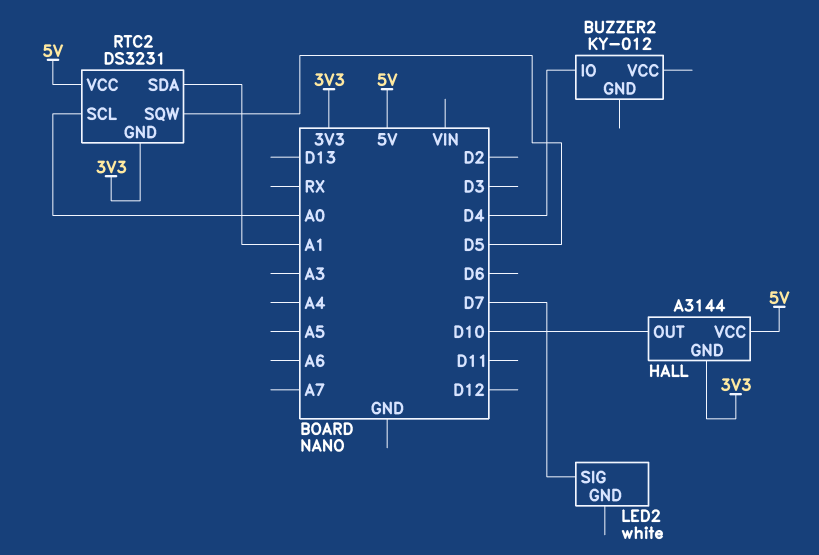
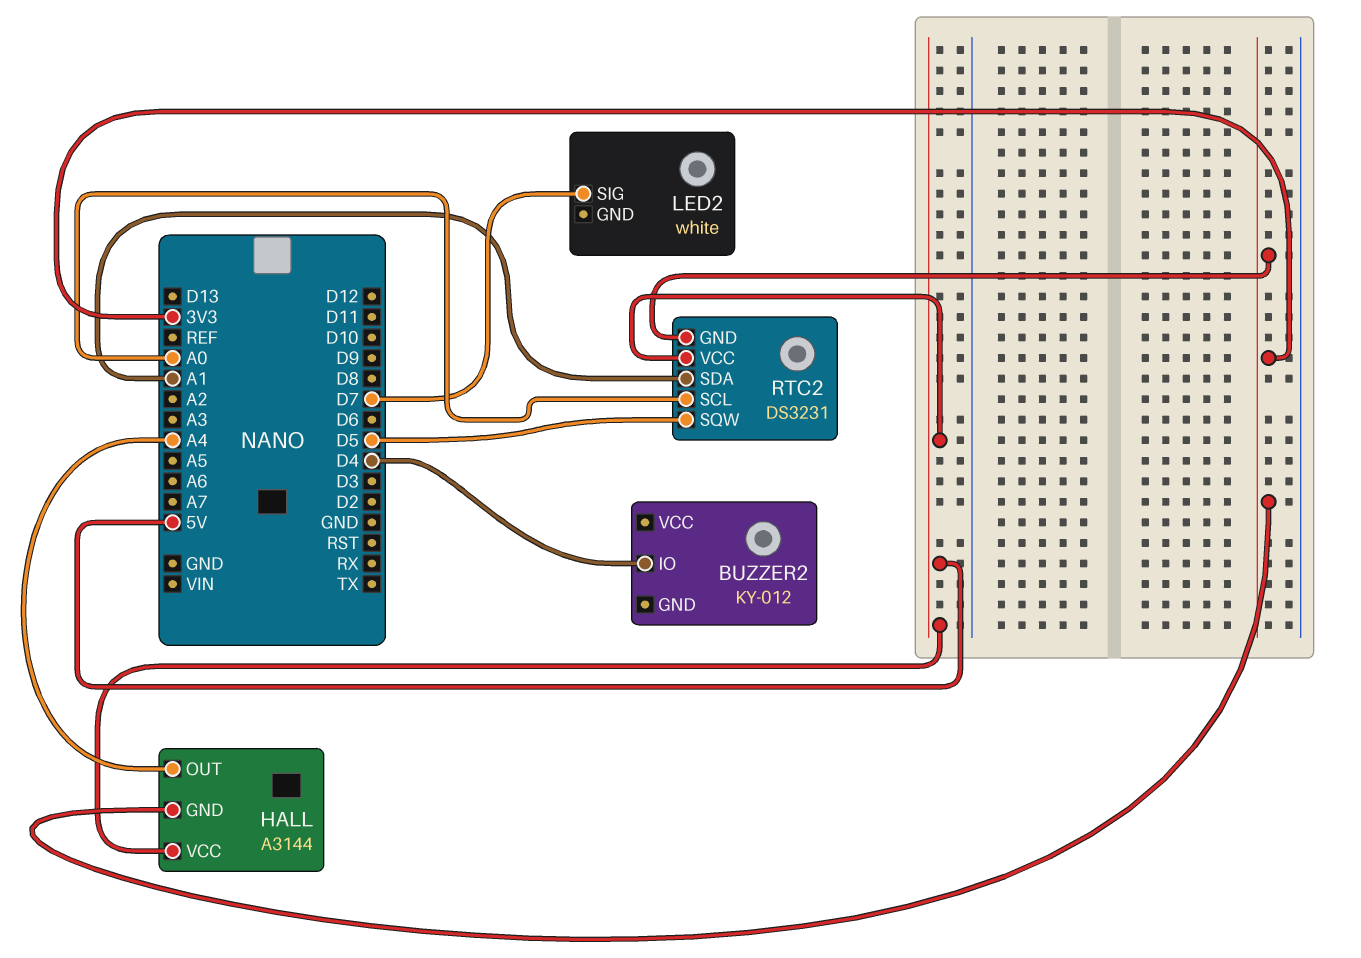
HALL pin OUT: D10 -> A4

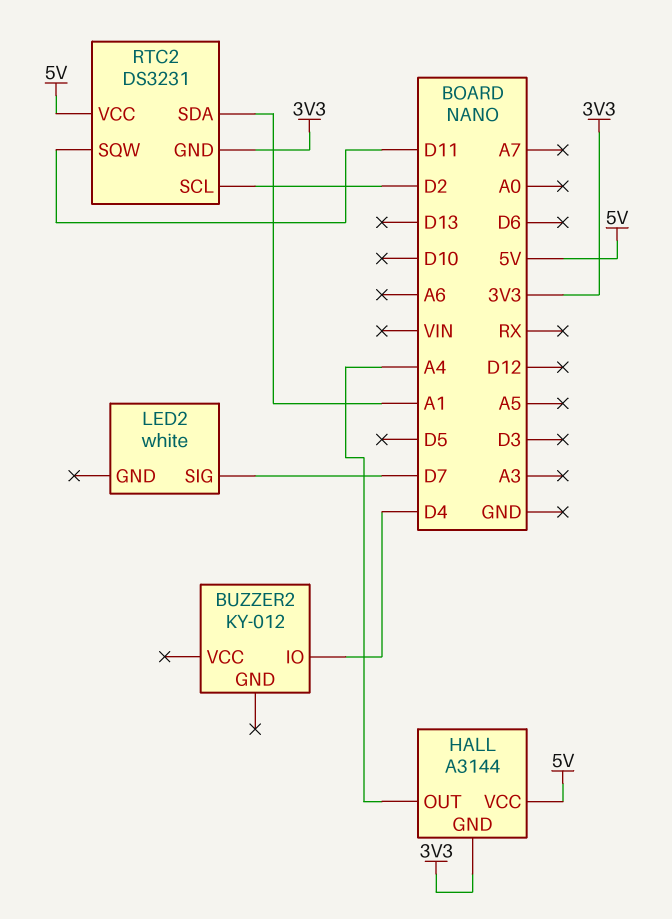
RTC2 pin SCL: A0 -> D2
RTC2 pin SQW: D5 -> D11

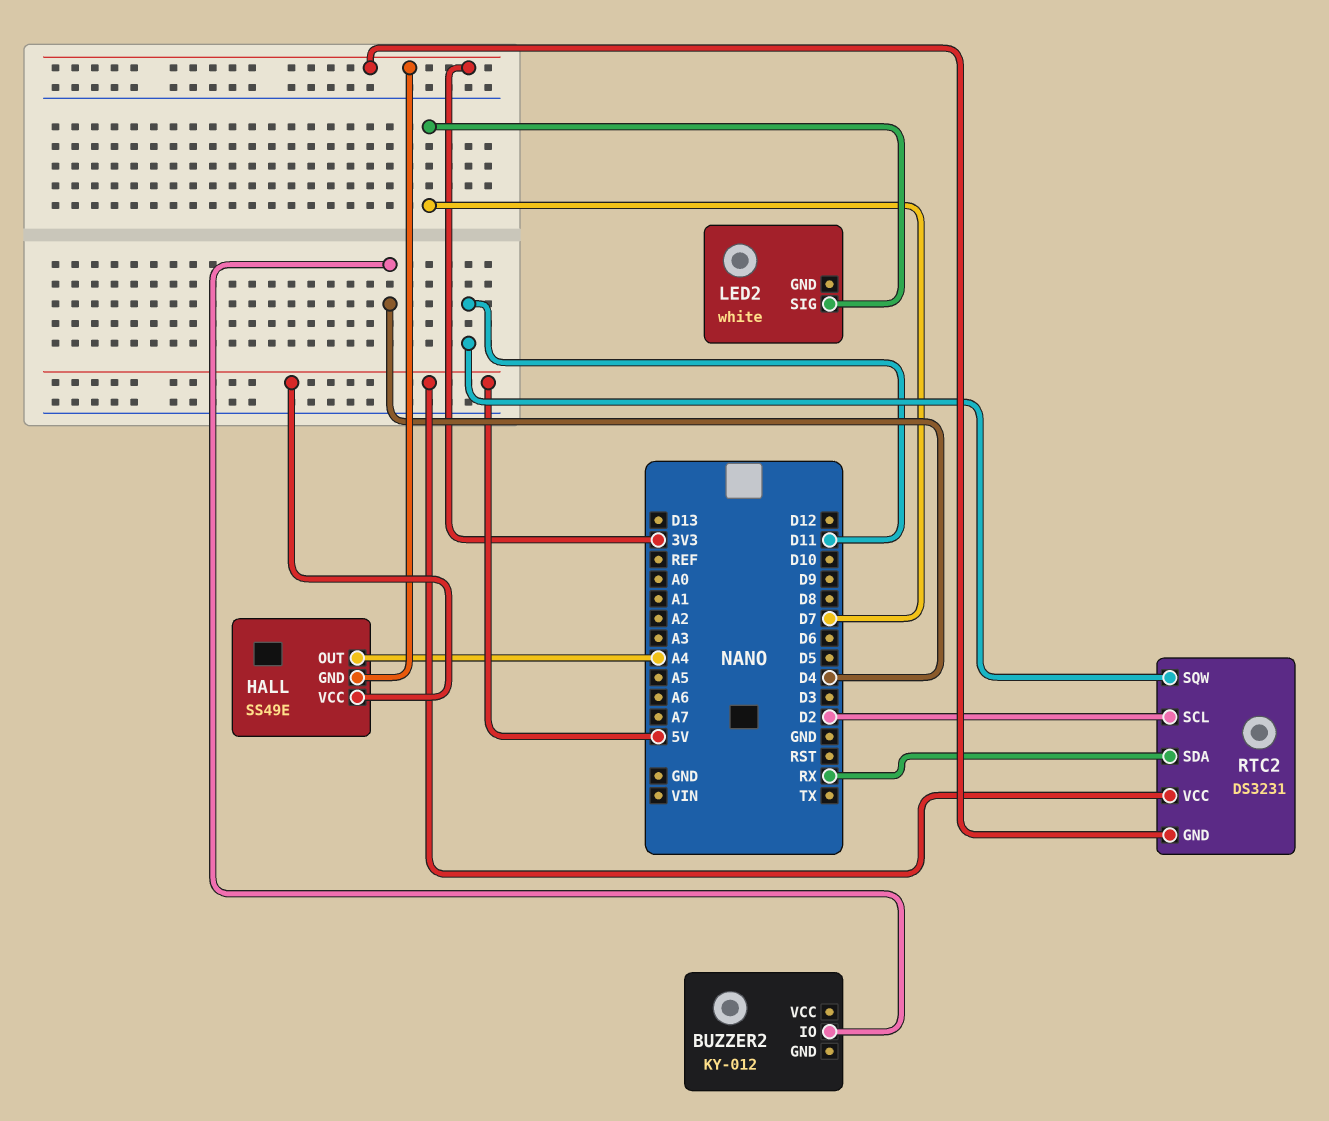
HALL: A3144 -> SS49E
RTC2 pin SDA: A1 -> RX

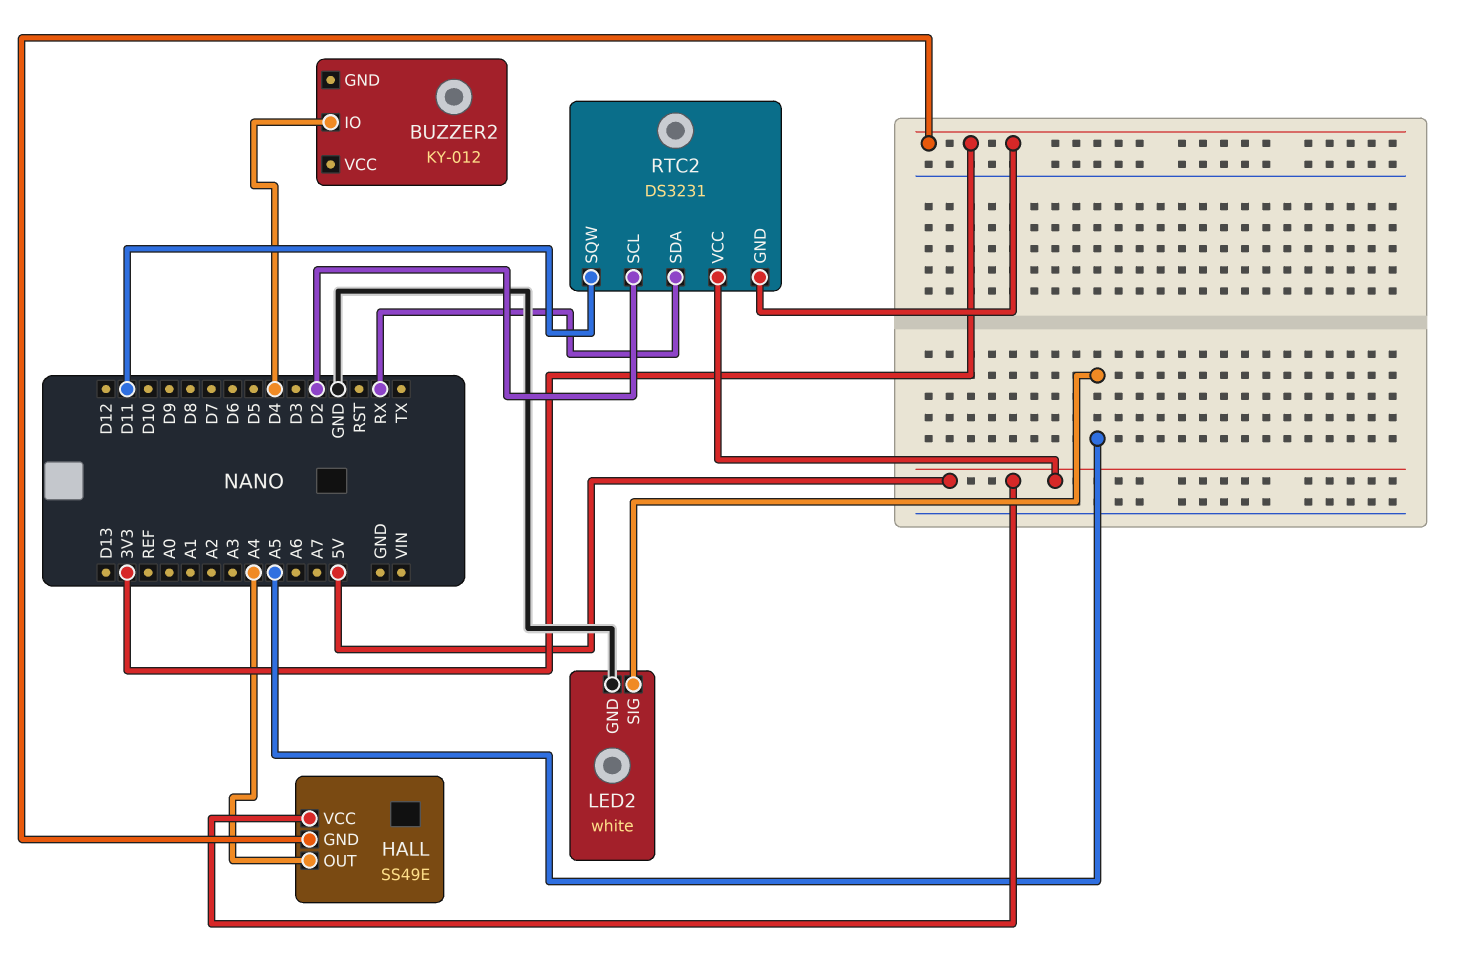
LED2 pin GND: none -> GND
LED2 pin SIG: D7 -> A5

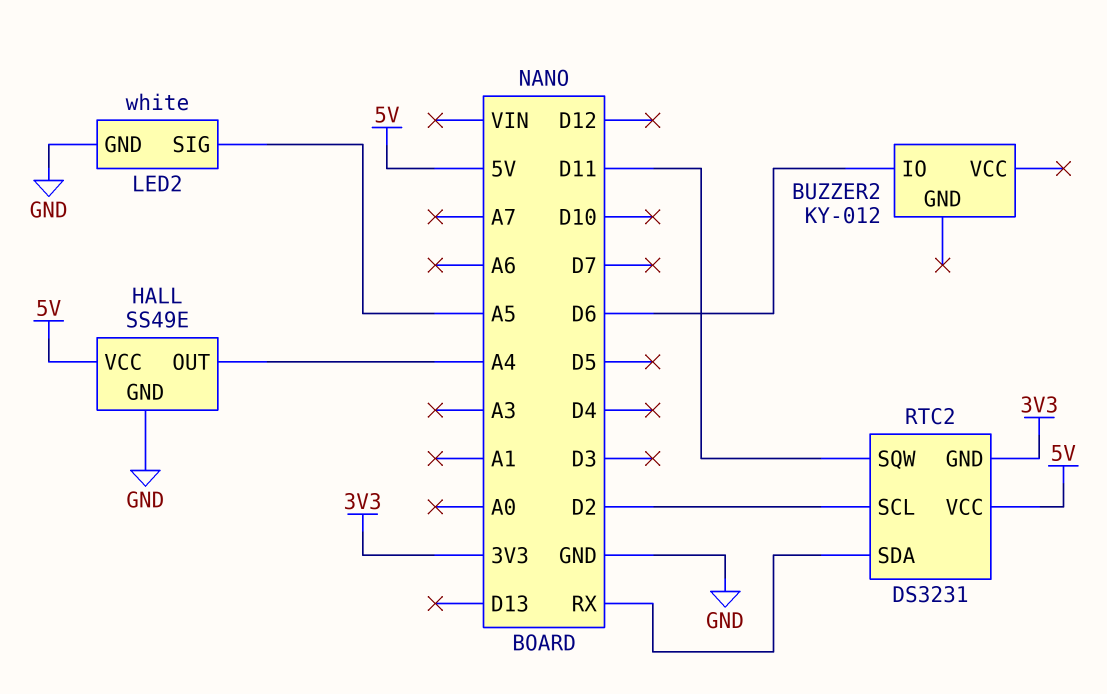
BUZZER2 pin IO: D4 -> D6
HALL pin GND: 3V3 -> GND

